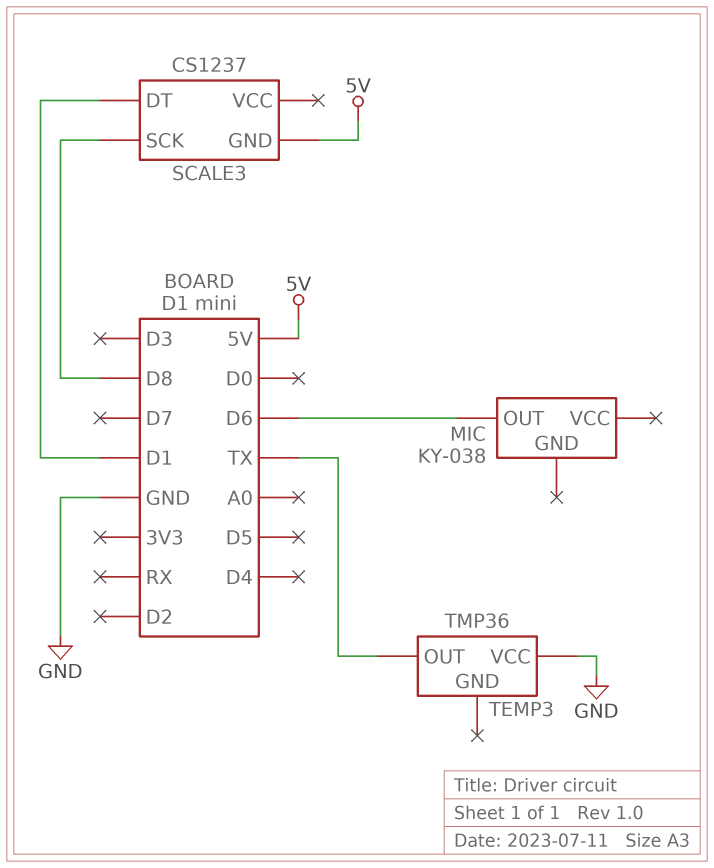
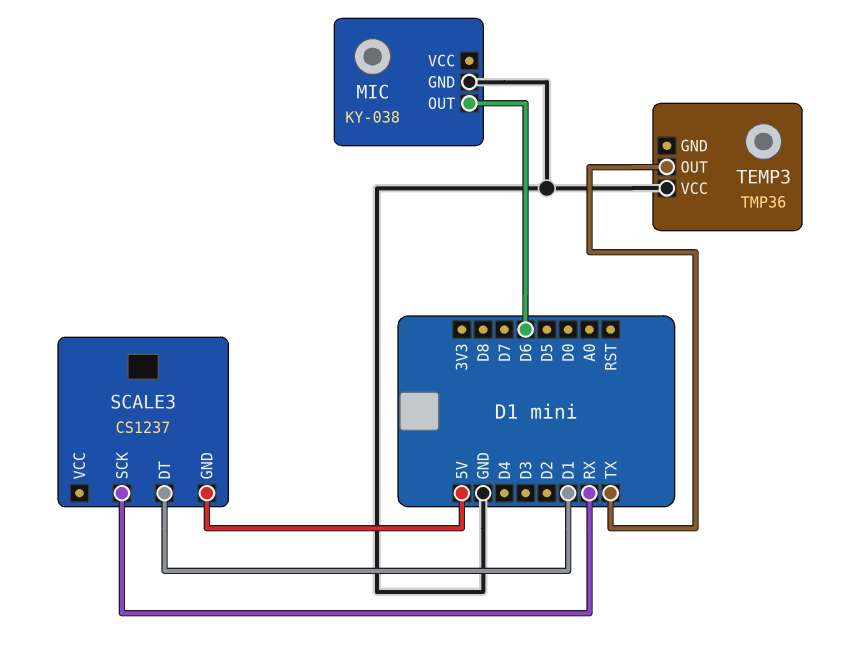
MIC pin GND: none -> GND
SCALE3 pin SCK: D8 -> RX

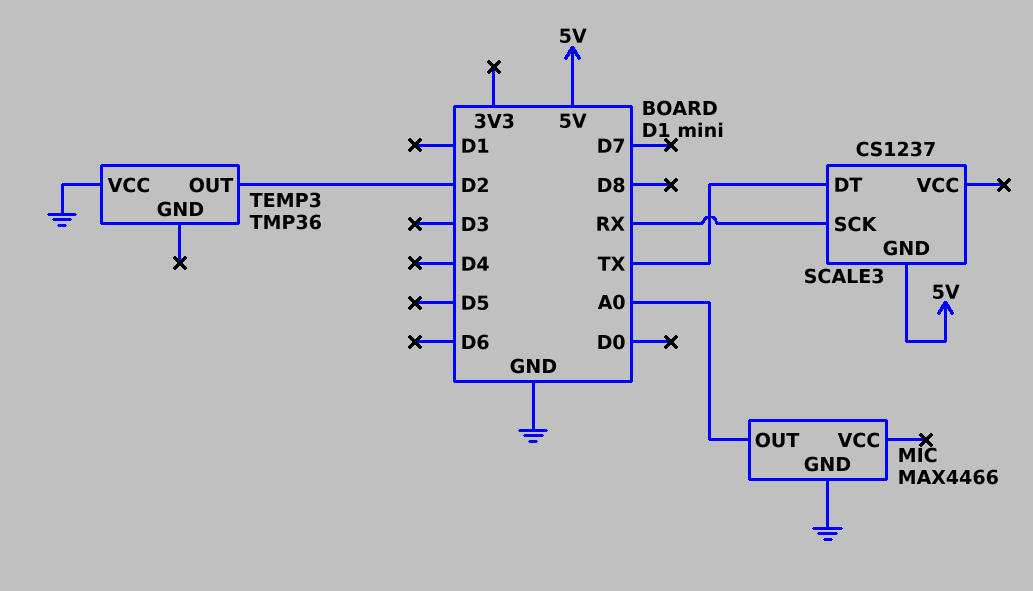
MIC: KY-038 -> MAX4466
MIC pin OUT: D6 -> A0
SCALE3 pin DT: D1 -> TX
TEMP3 pin OUT: TX -> D2

